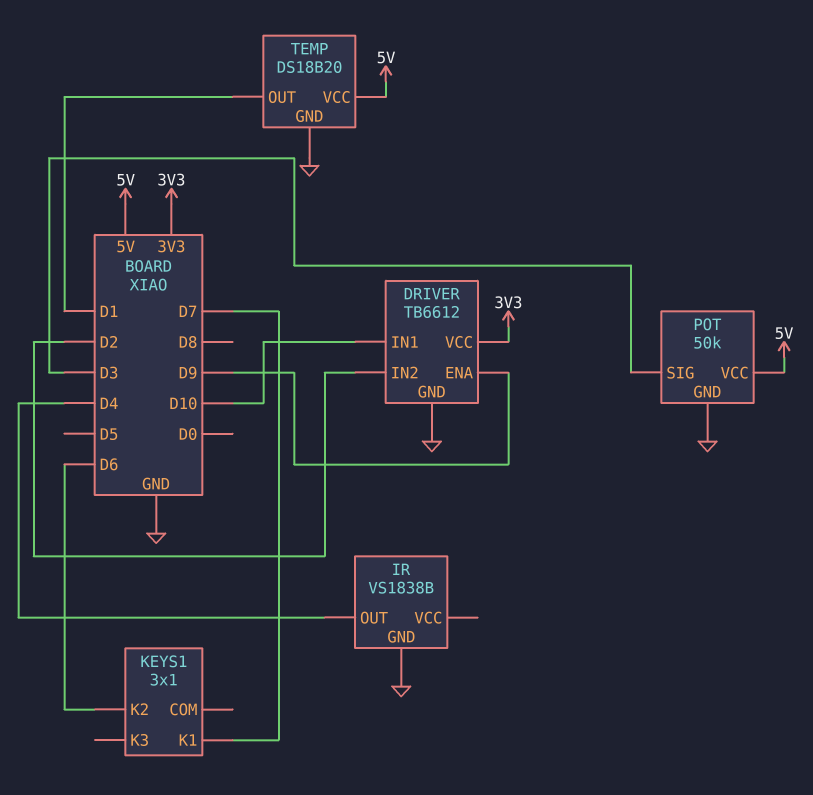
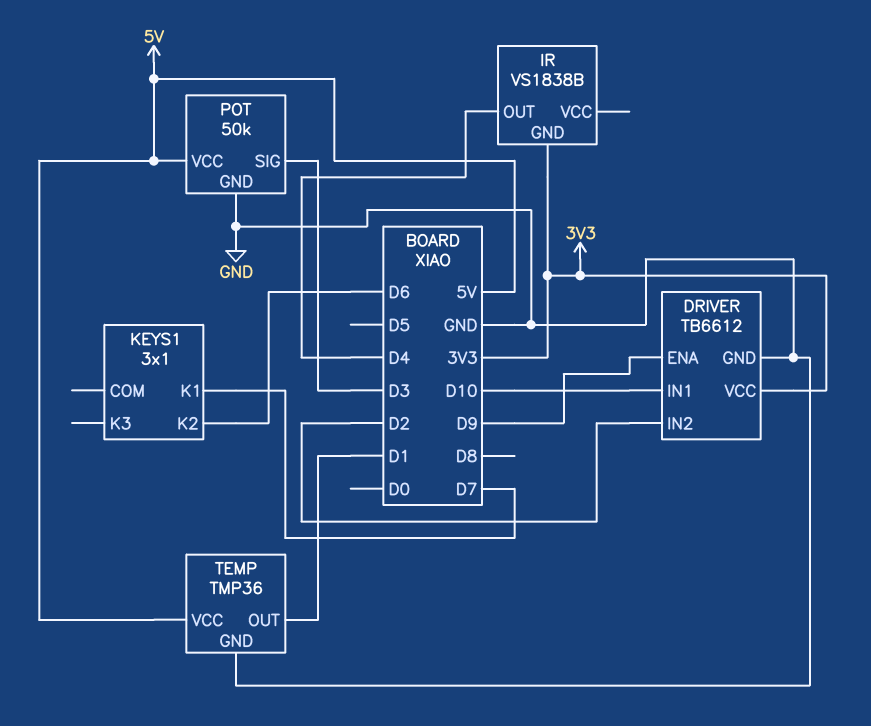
IR pin GND: GND -> 3V3
TEMP: DS18B20 -> TMP36

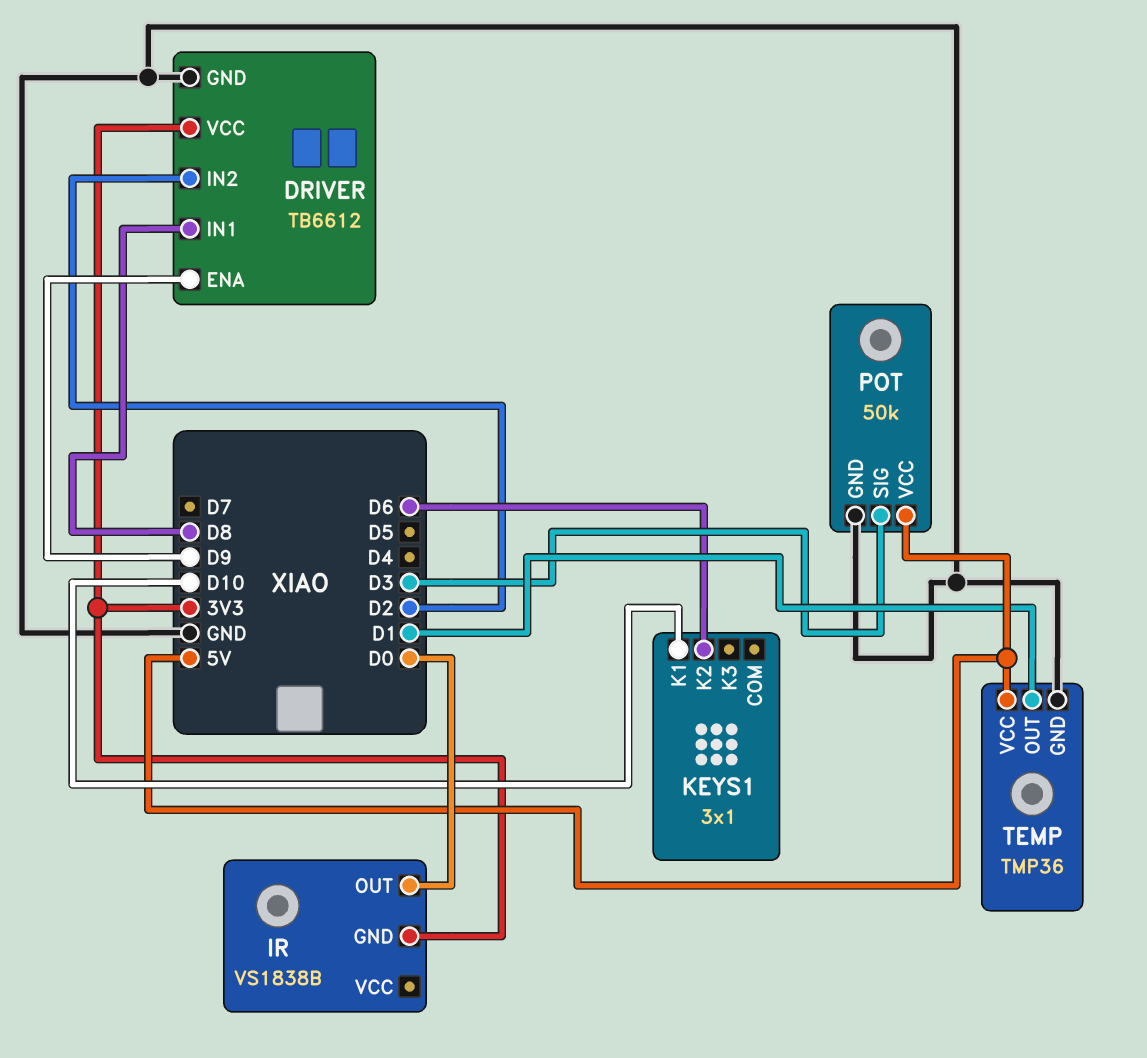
DRIVER pin IN1: D10 -> D8
IR pin OUT: D4 -> D0
KEYS1 pin K1: D7 -> D10

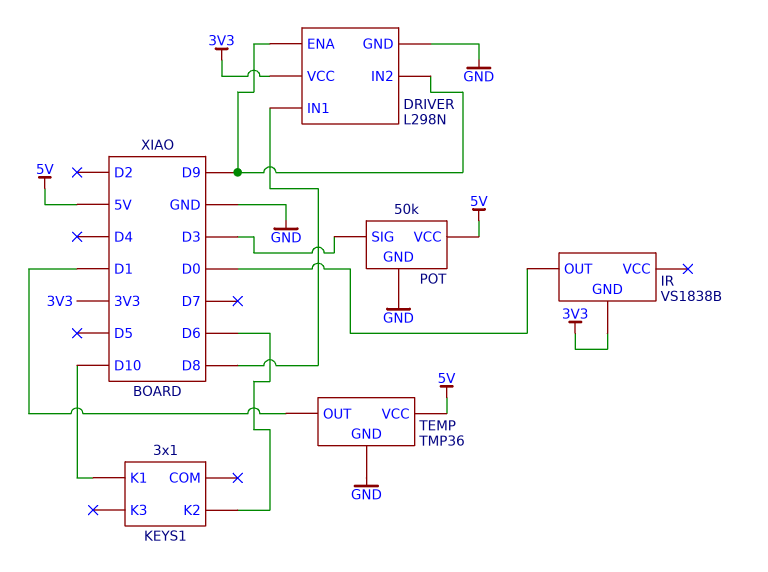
DRIVER: TB6612 -> L298N
DRIVER pin IN2: D2 -> D9

